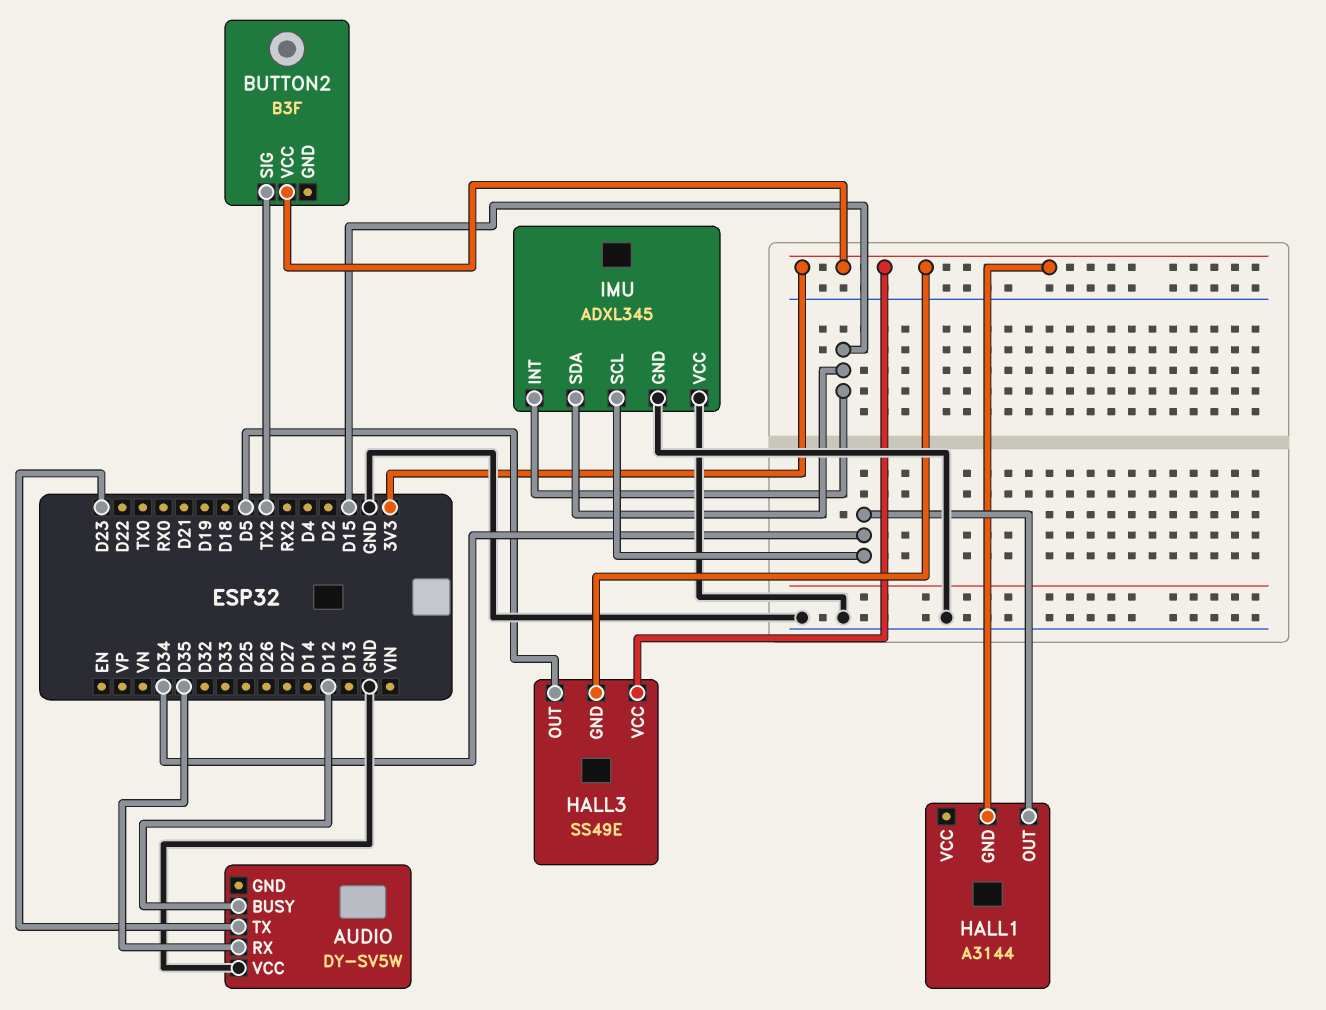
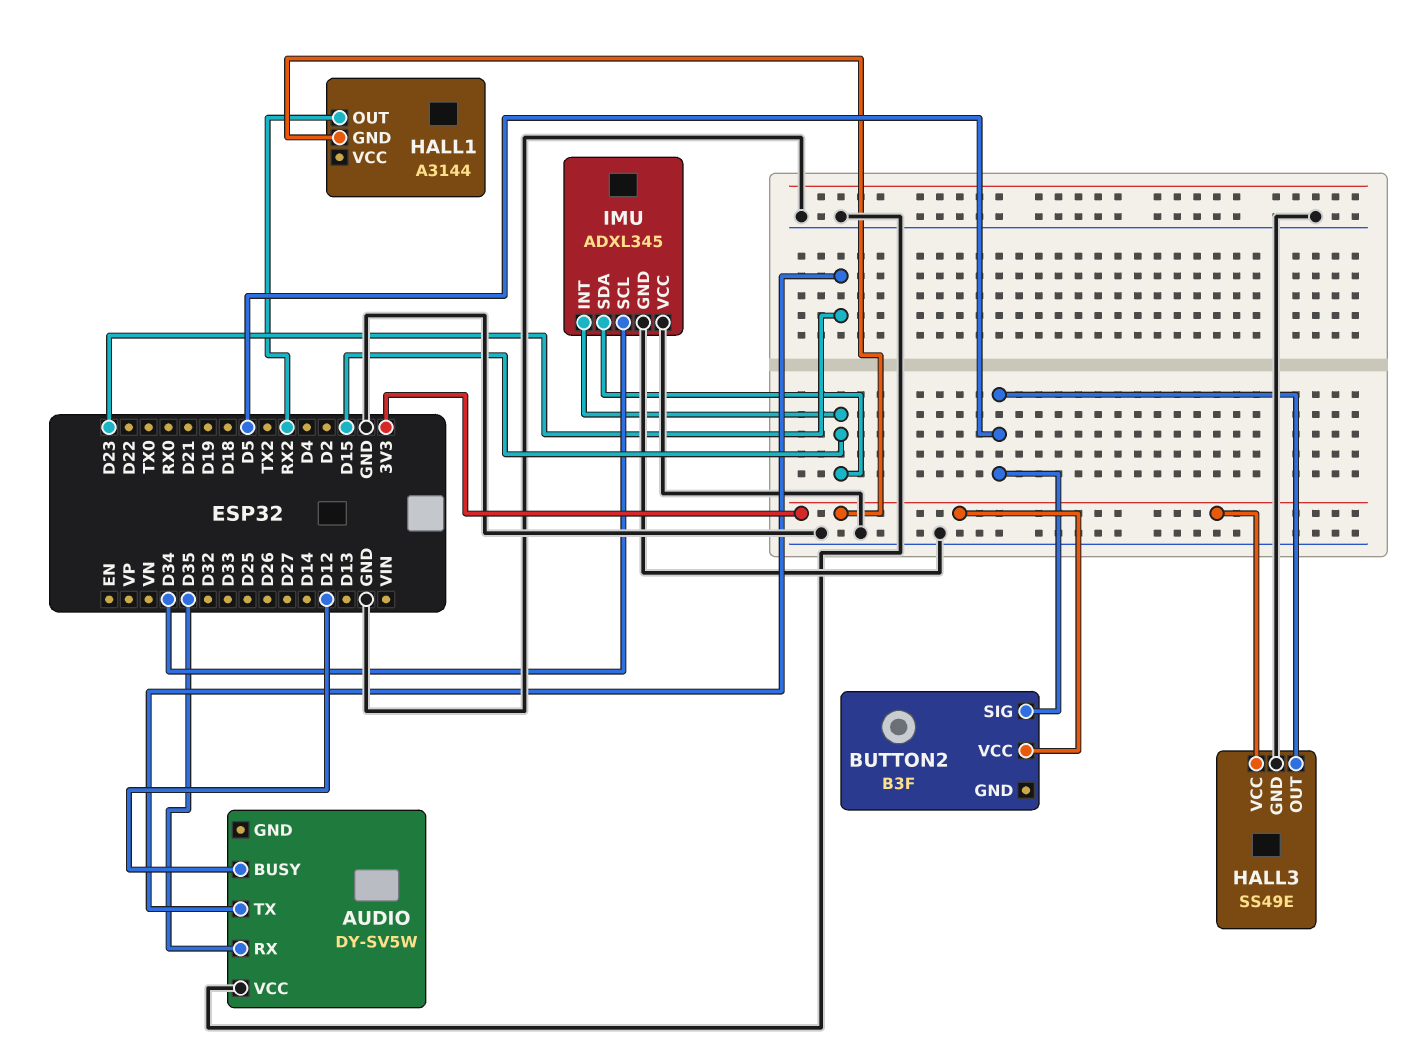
BUTTON2 pin SIG: TX2 -> D5
HALL1 pin OUT: D34 -> RX2
HALL3 pin GND: 3V3 -> GND

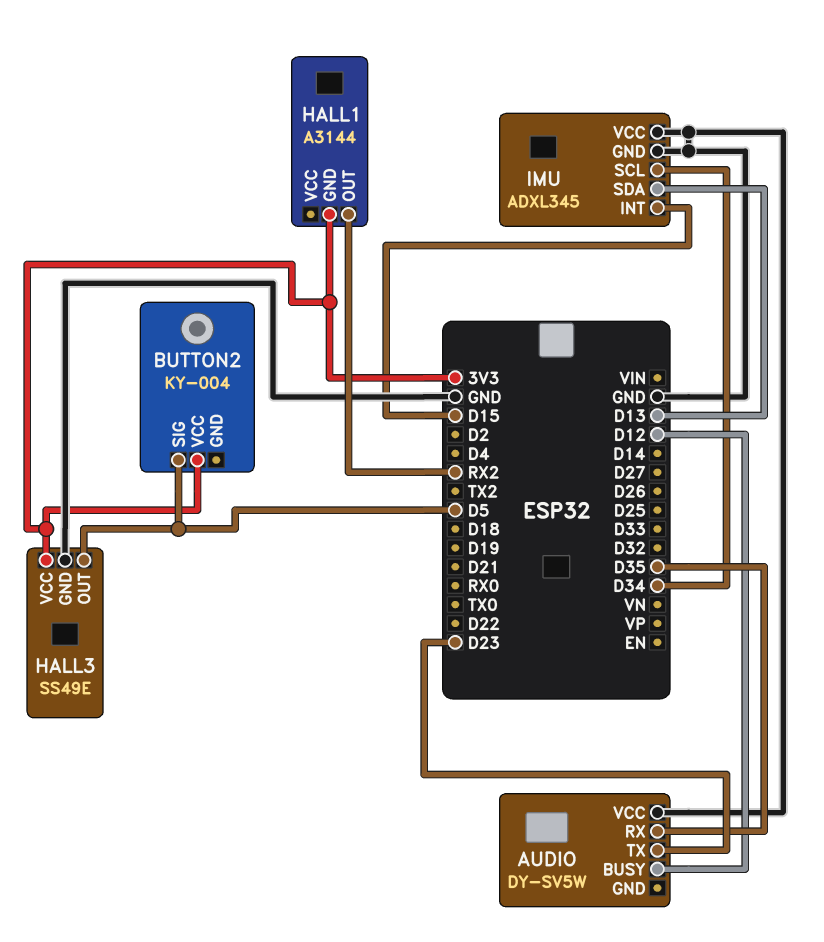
BUTTON2: B3F -> KY-004
IMU pin SDA: D15 -> D13

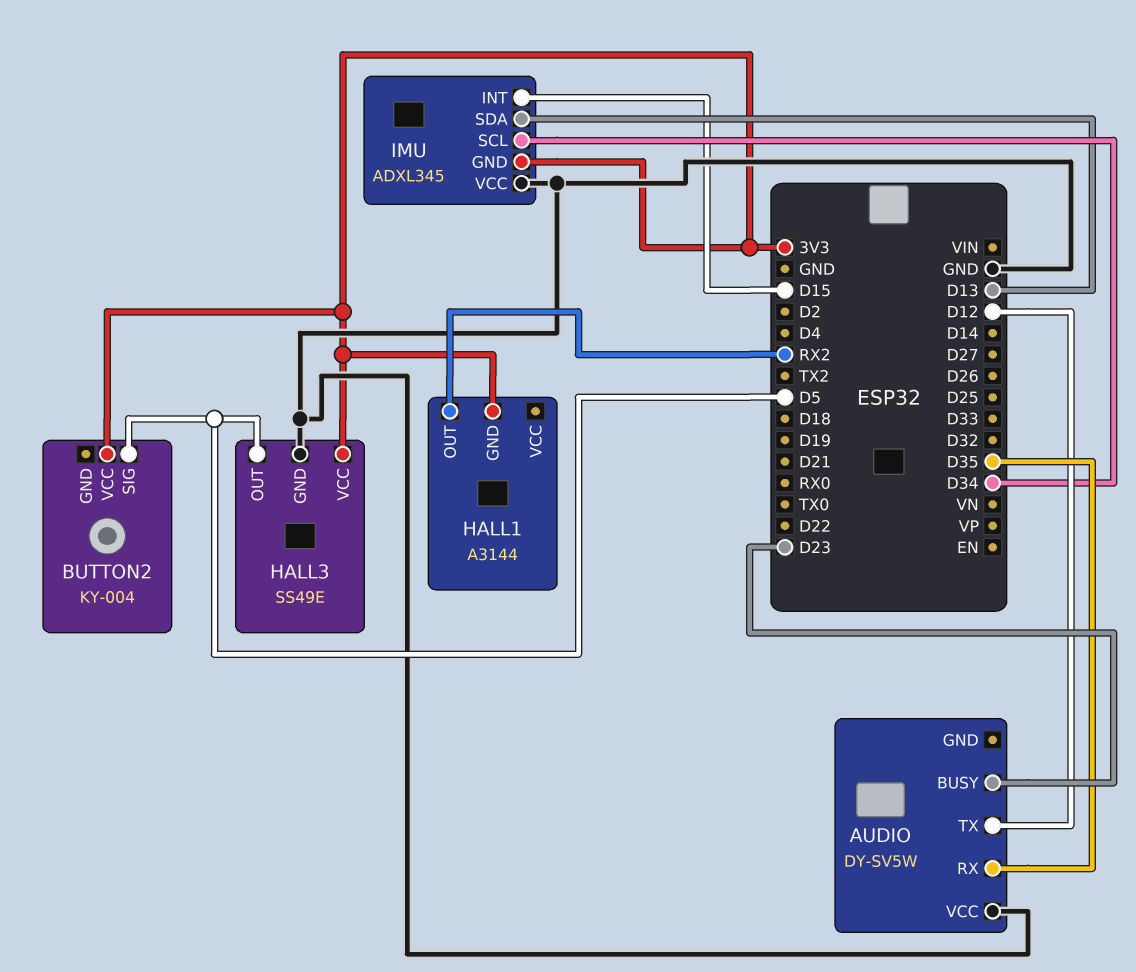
AUDIO pin BUSY: D12 -> D23
AUDIO pin TX: D23 -> D12
IMU pin GND: GND -> 3V3

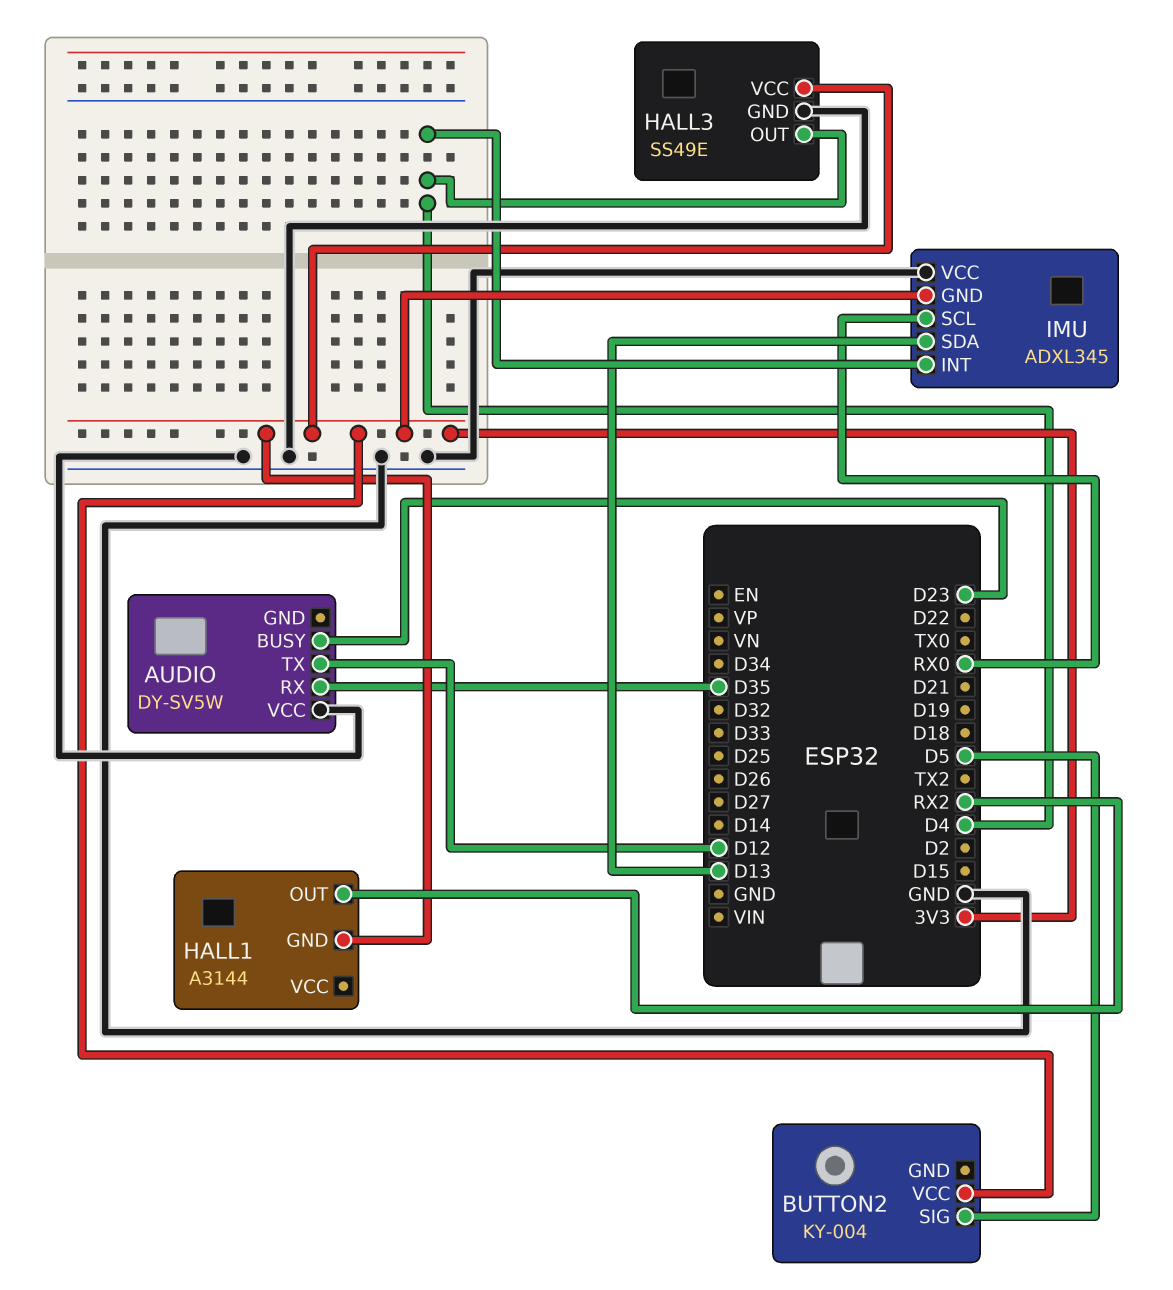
HALL3 pin OUT: D5 -> D4
IMU pin INT: D15 -> D4
IMU pin SCL: D34 -> RX0

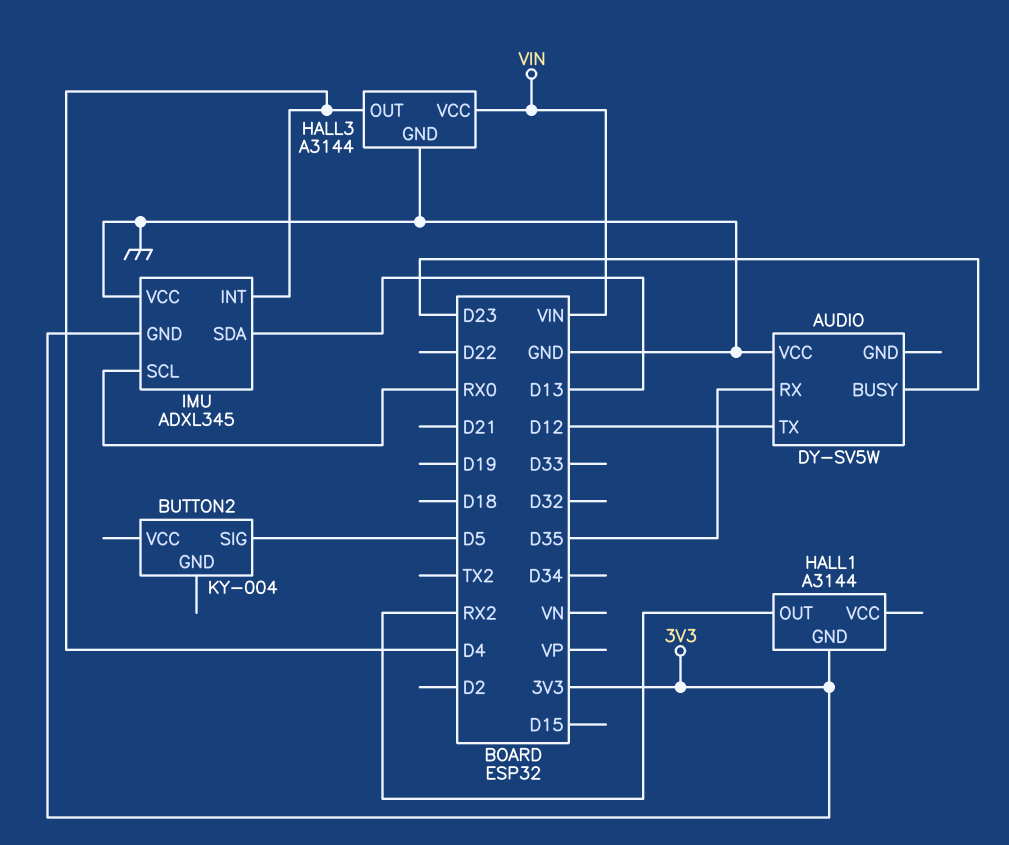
BUTTON2 pin VCC: 3V3 -> none
HALL3: SS49E -> A3144
HALL3 pin VCC: 3V3 -> VIN

